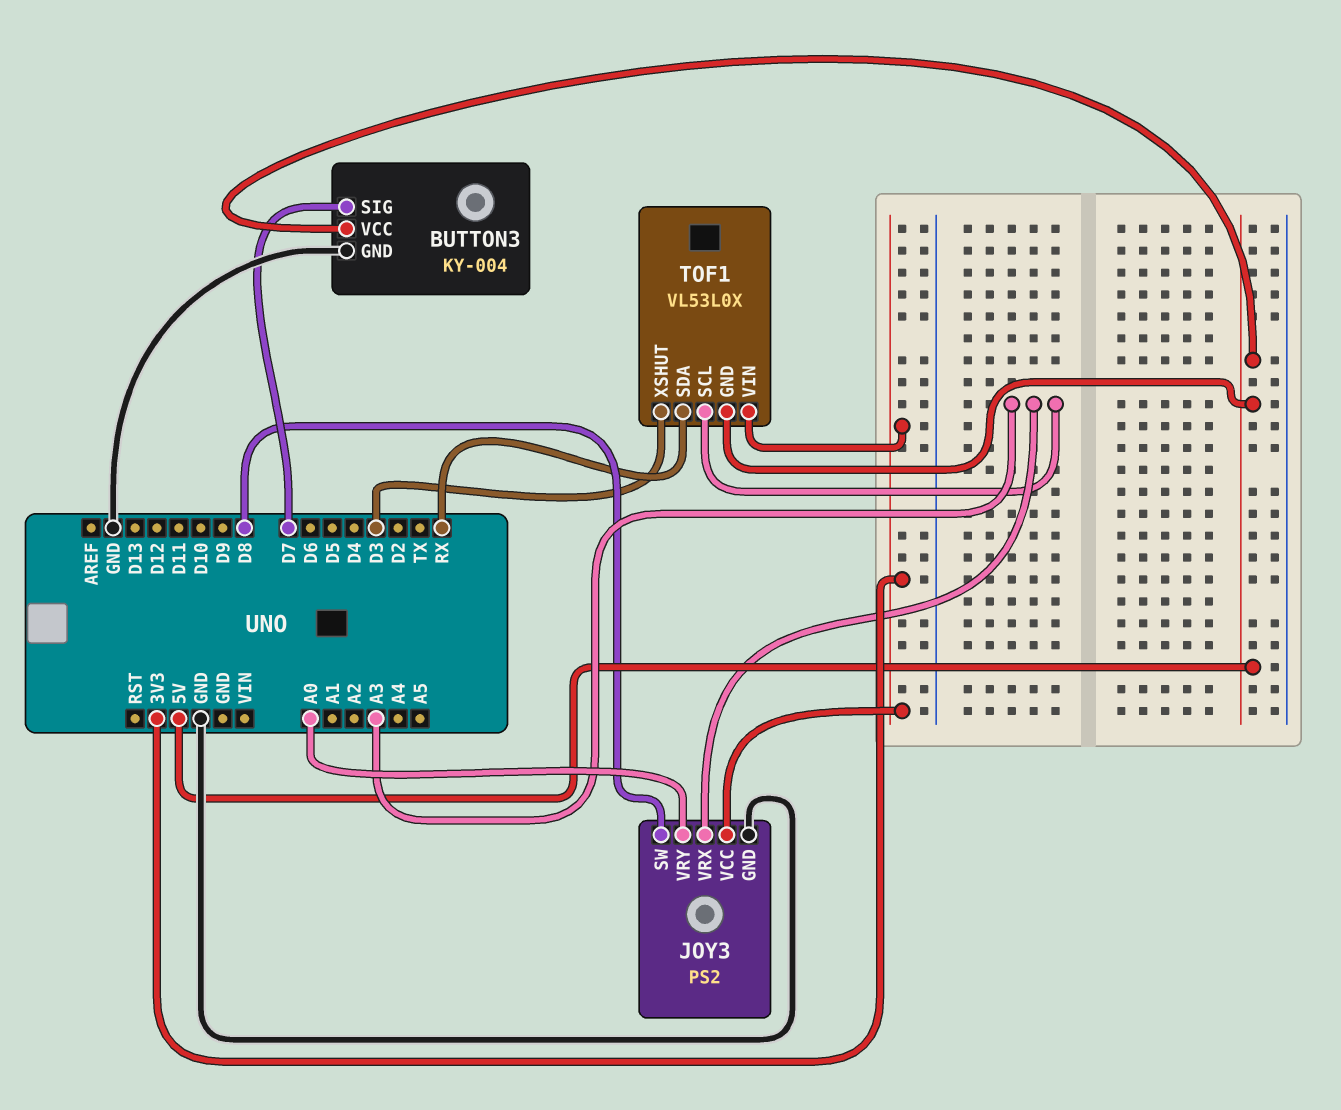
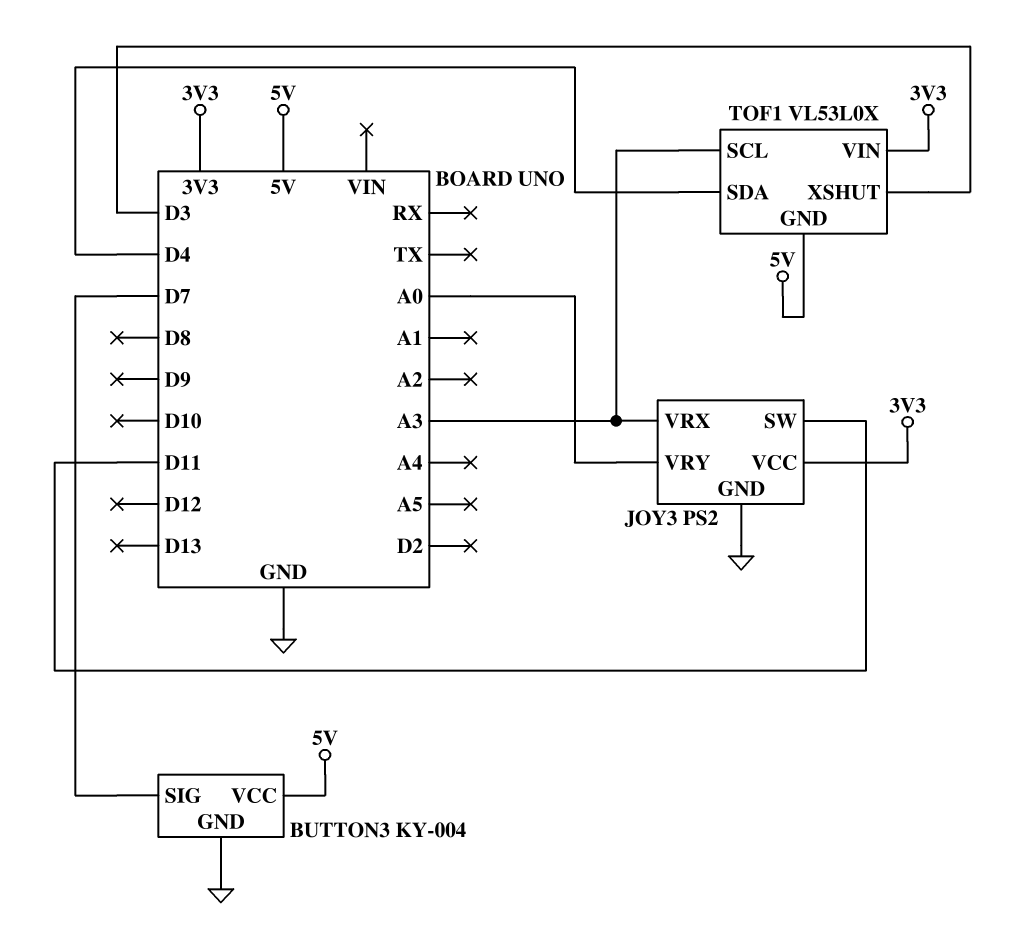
JOY3 pin SW: D8 -> D11
TOF1 pin SDA: RX -> D4

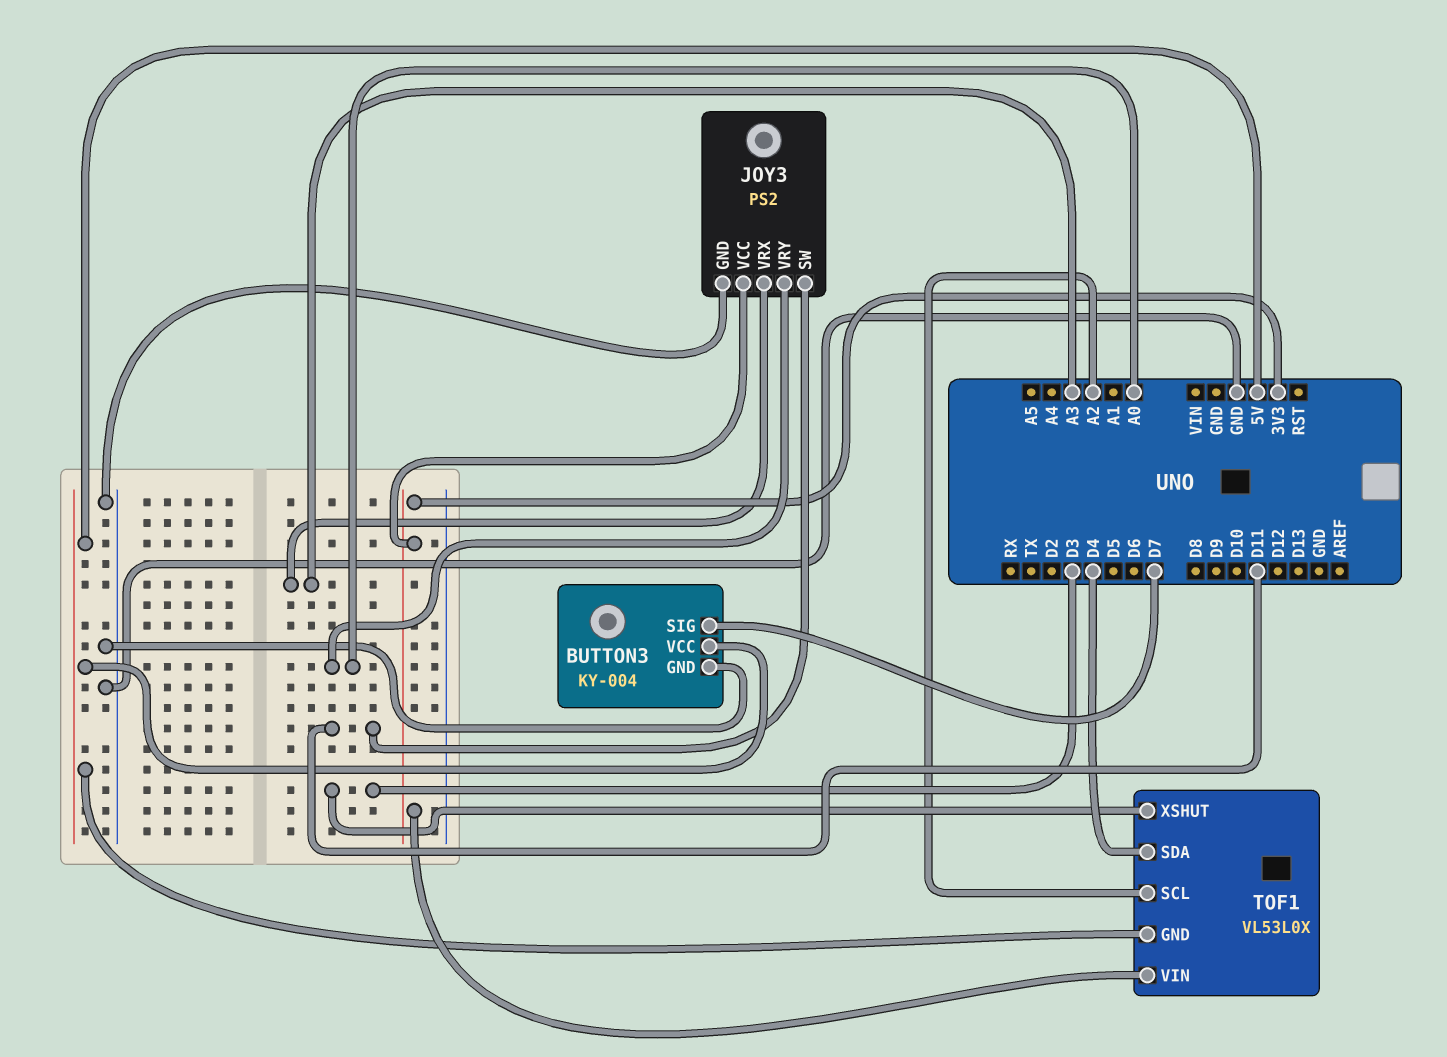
TOF1 pin SCL: A3 -> A2

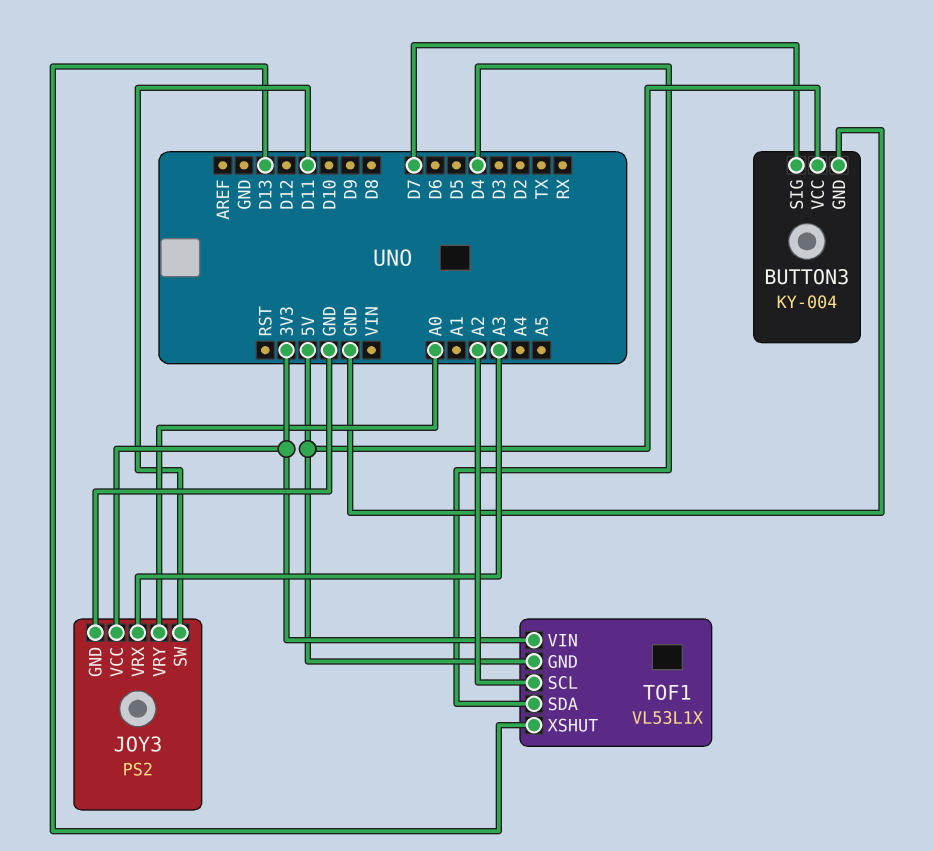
TOF1: VL53L0X -> VL53L1X
TOF1 pin XSHUT: D3 -> D13

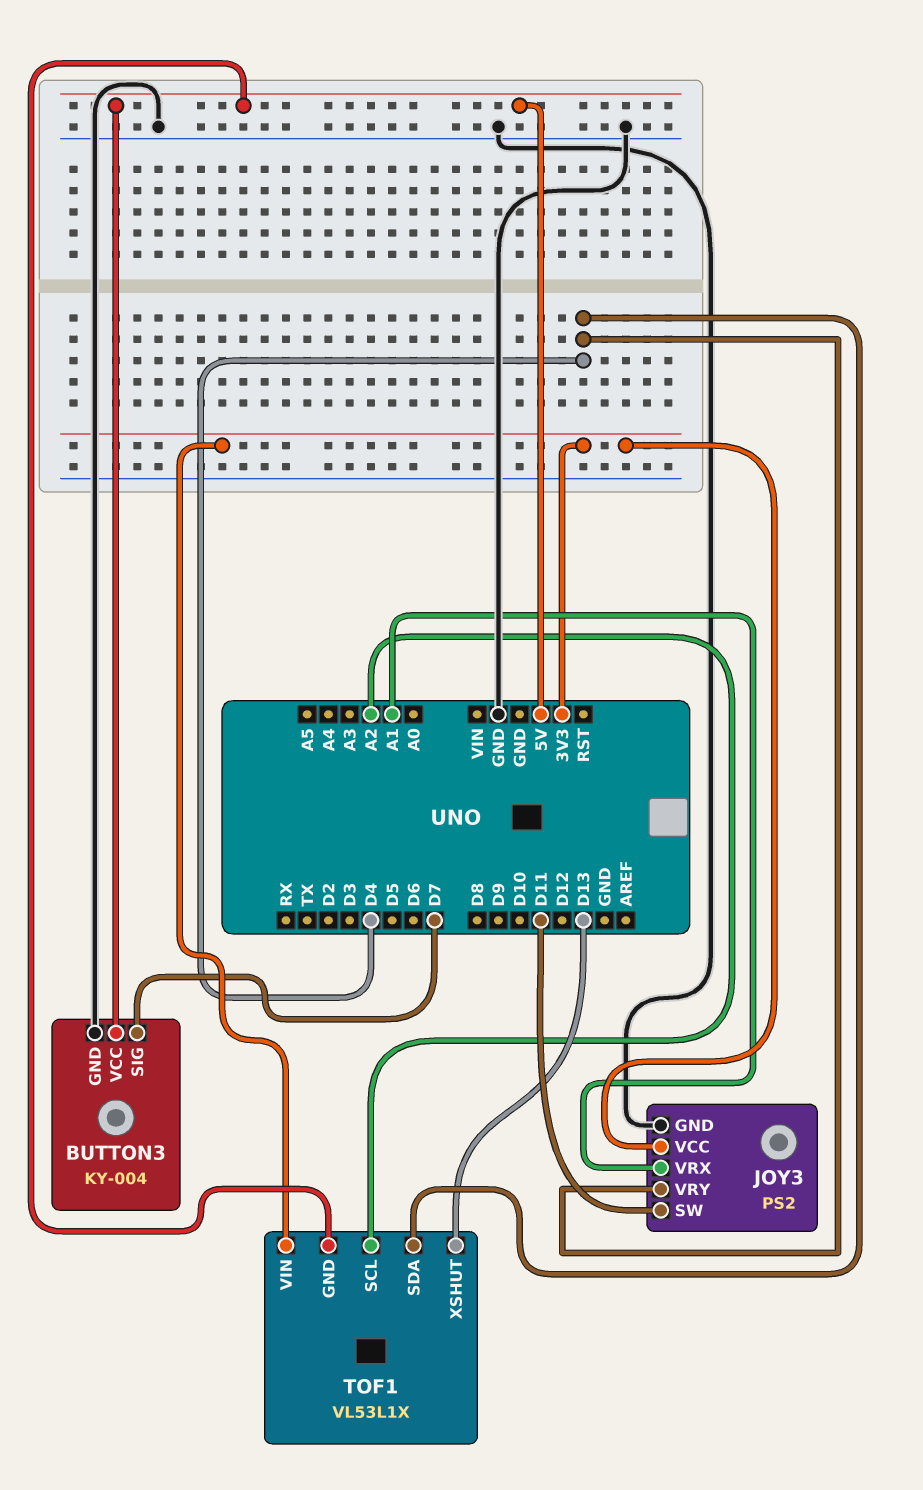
JOY3 pin VRX: A3 -> A1
JOY3 pin VRY: A0 -> D4

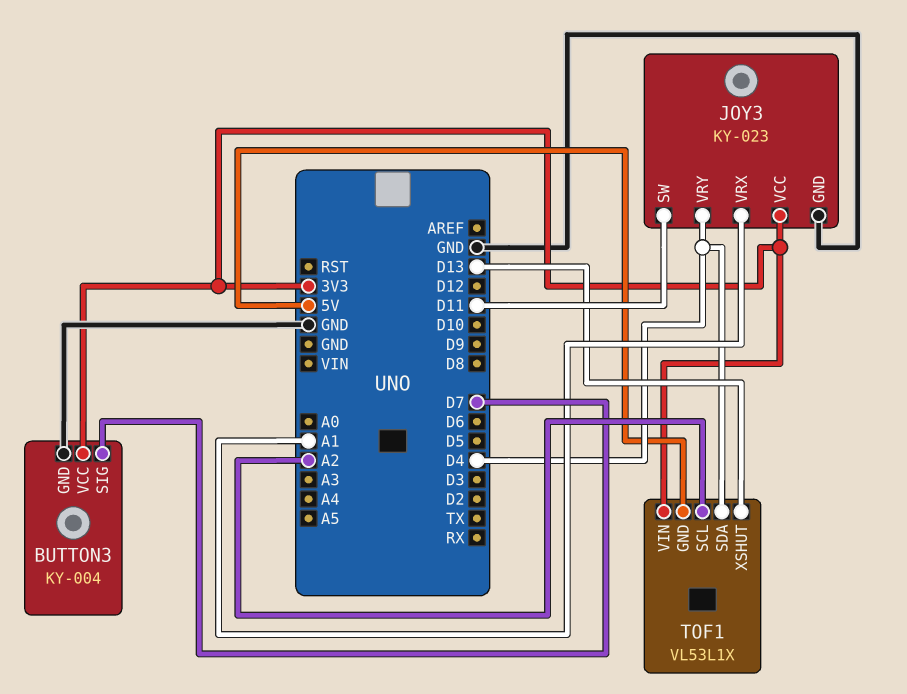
BUTTON3 pin VCC: 5V -> 3V3
JOY3: PS2 -> KY-023

